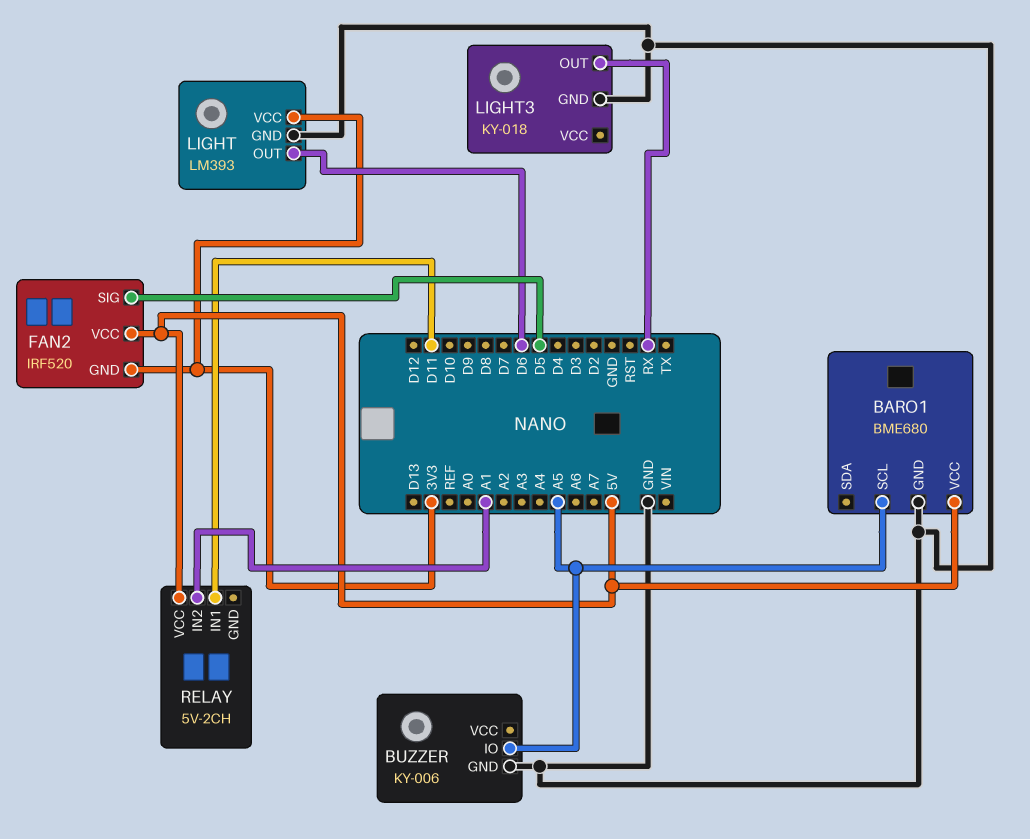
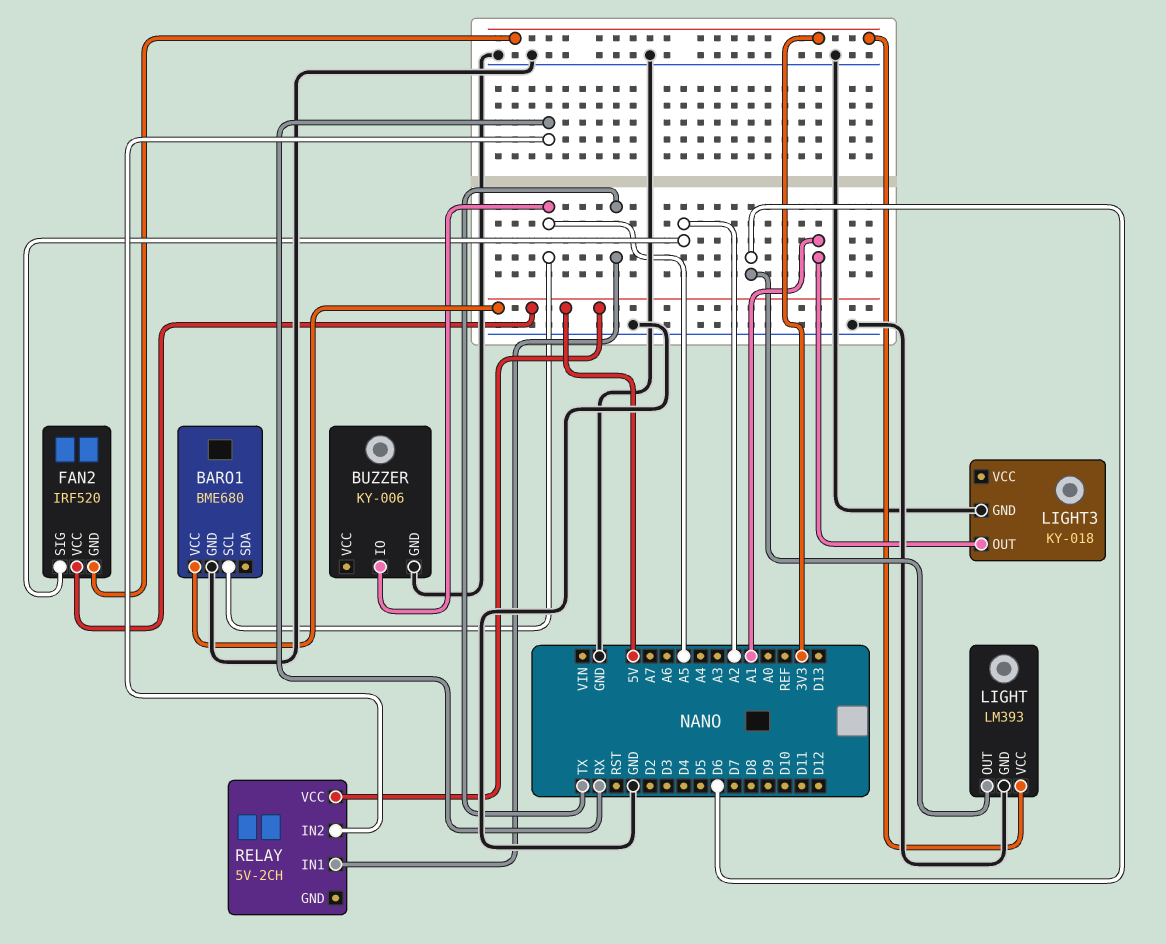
FAN2 pin SIG: D5 -> A2
LIGHT3 pin OUT: RX -> A1
RELAY pin IN1: D11 -> TX
RELAY pin IN2: A1 -> RX

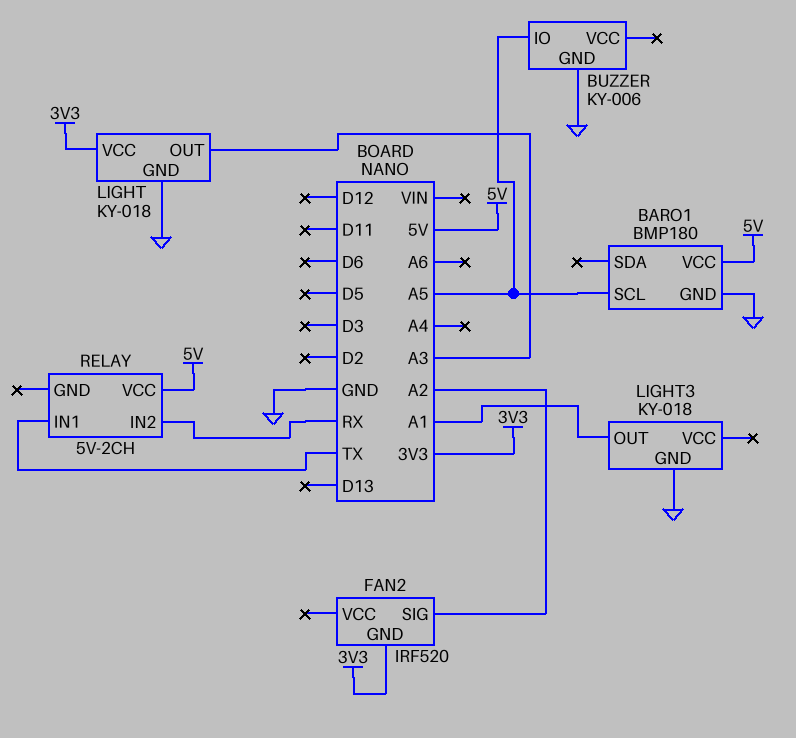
BARO1: BME680 -> BMP180
FAN2 pin VCC: 5V -> none
LIGHT: LM393 -> KY-018
LIGHT pin OUT: D6 -> A3

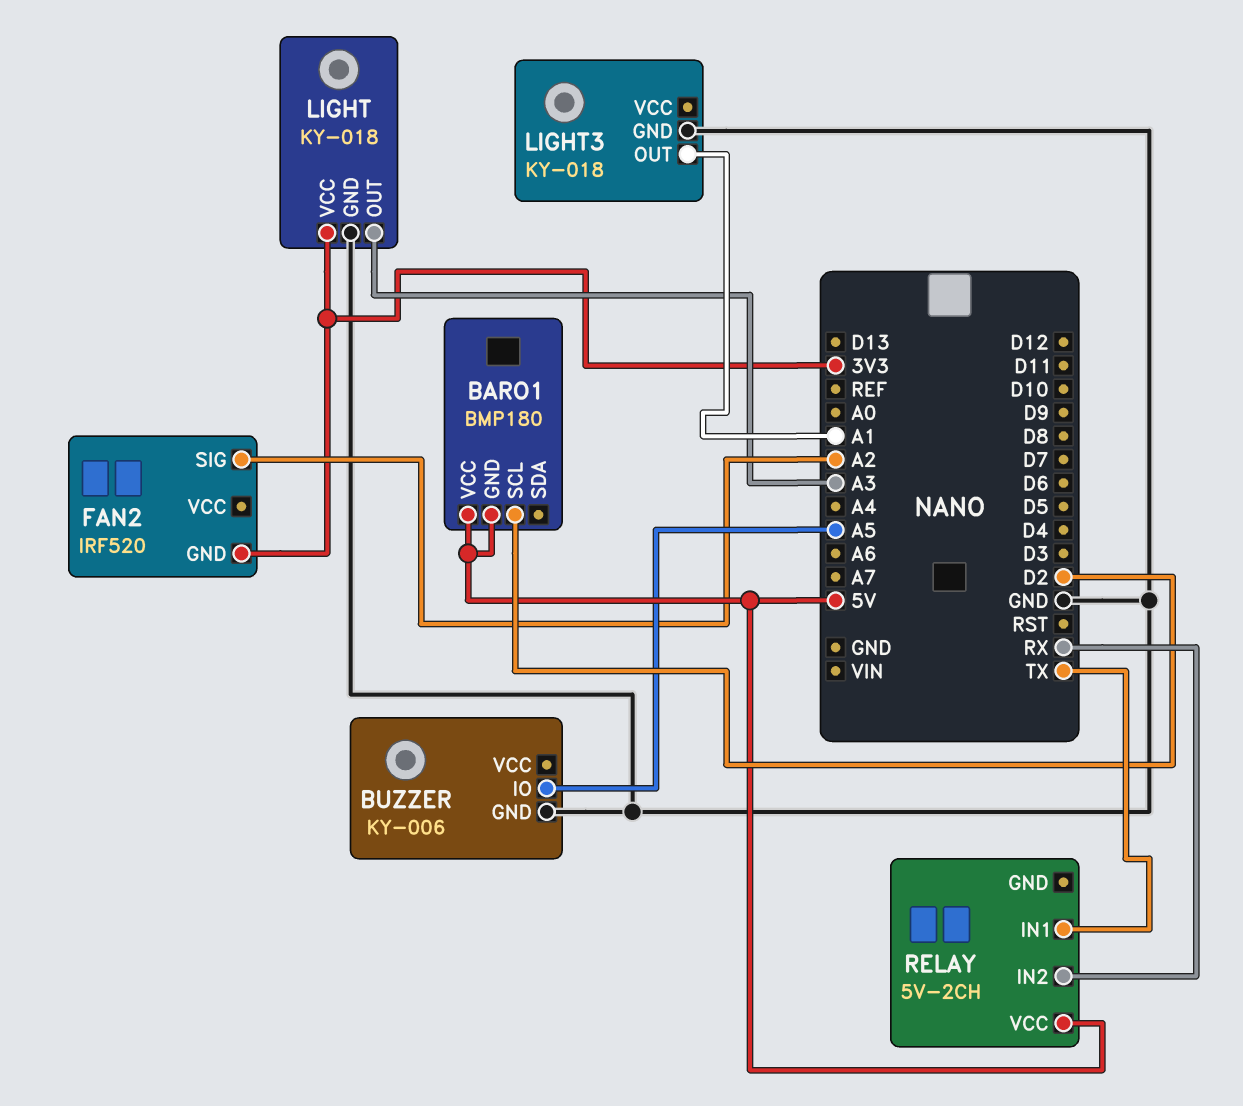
BARO1 pin GND: GND -> 5V
BARO1 pin SCL: A5 -> D2

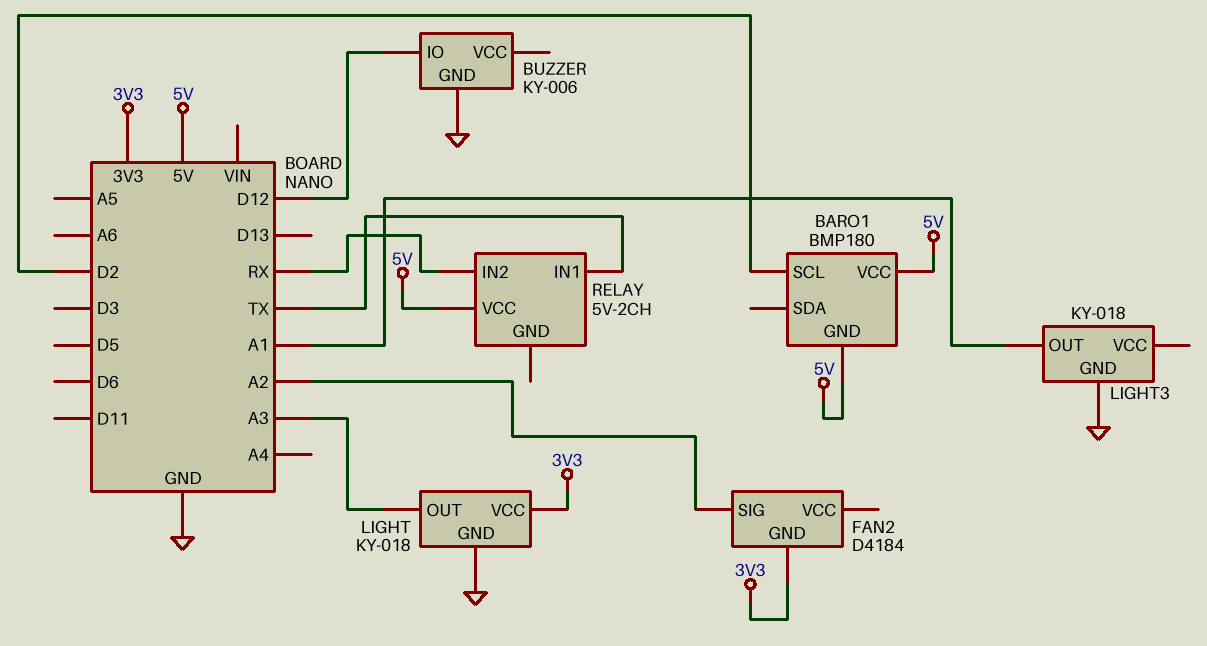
BUZZER pin IO: A5 -> D12
FAN2: IRF520 -> D4184

